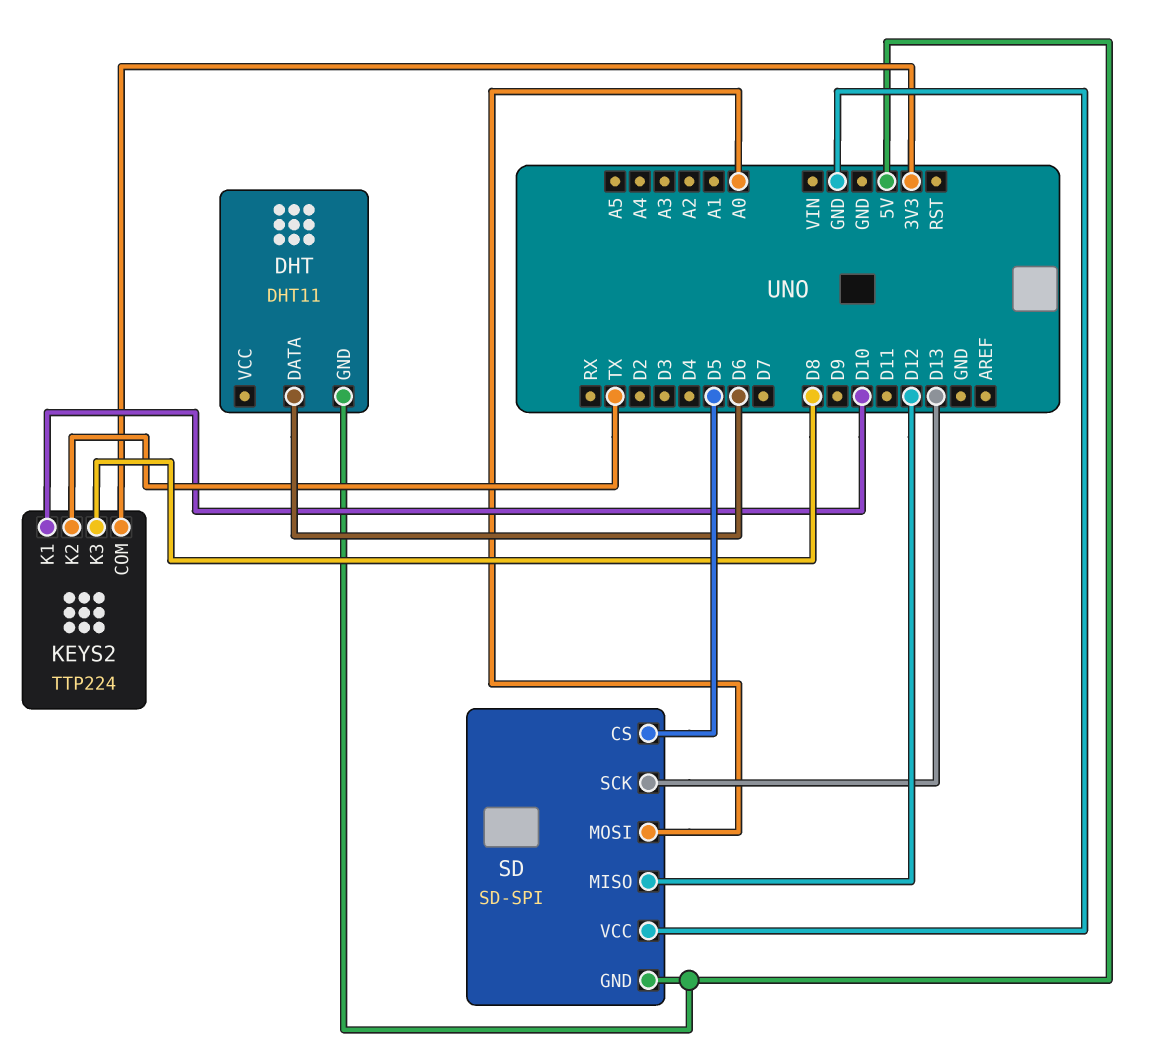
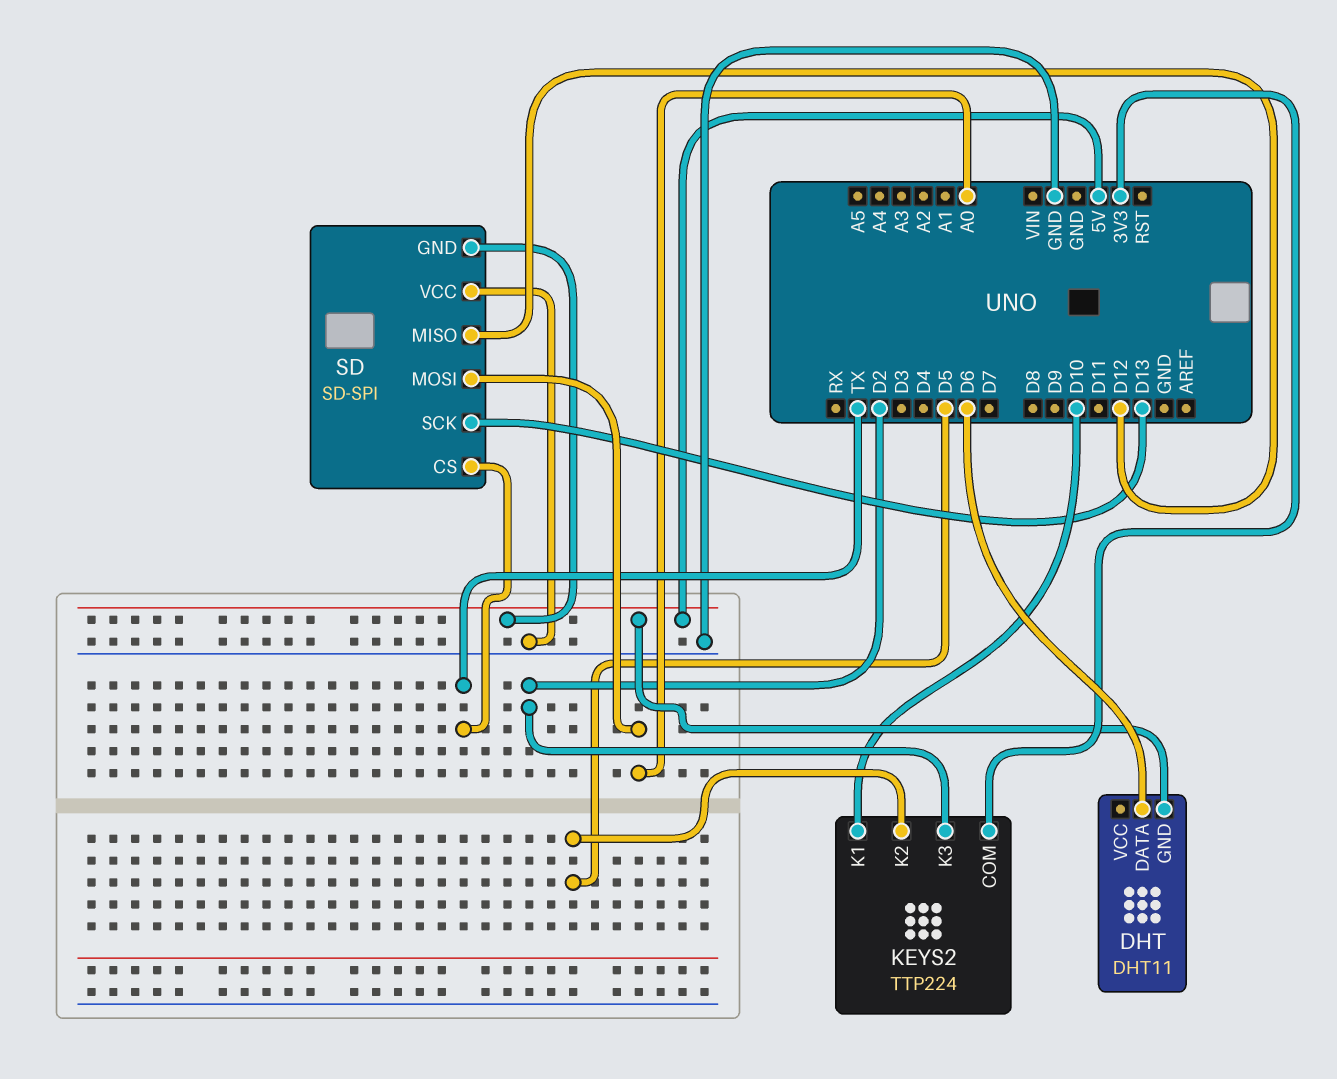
KEYS2 pin K2: TX -> D5
KEYS2 pin K3: D8 -> D2
SD pin CS: D5 -> TX

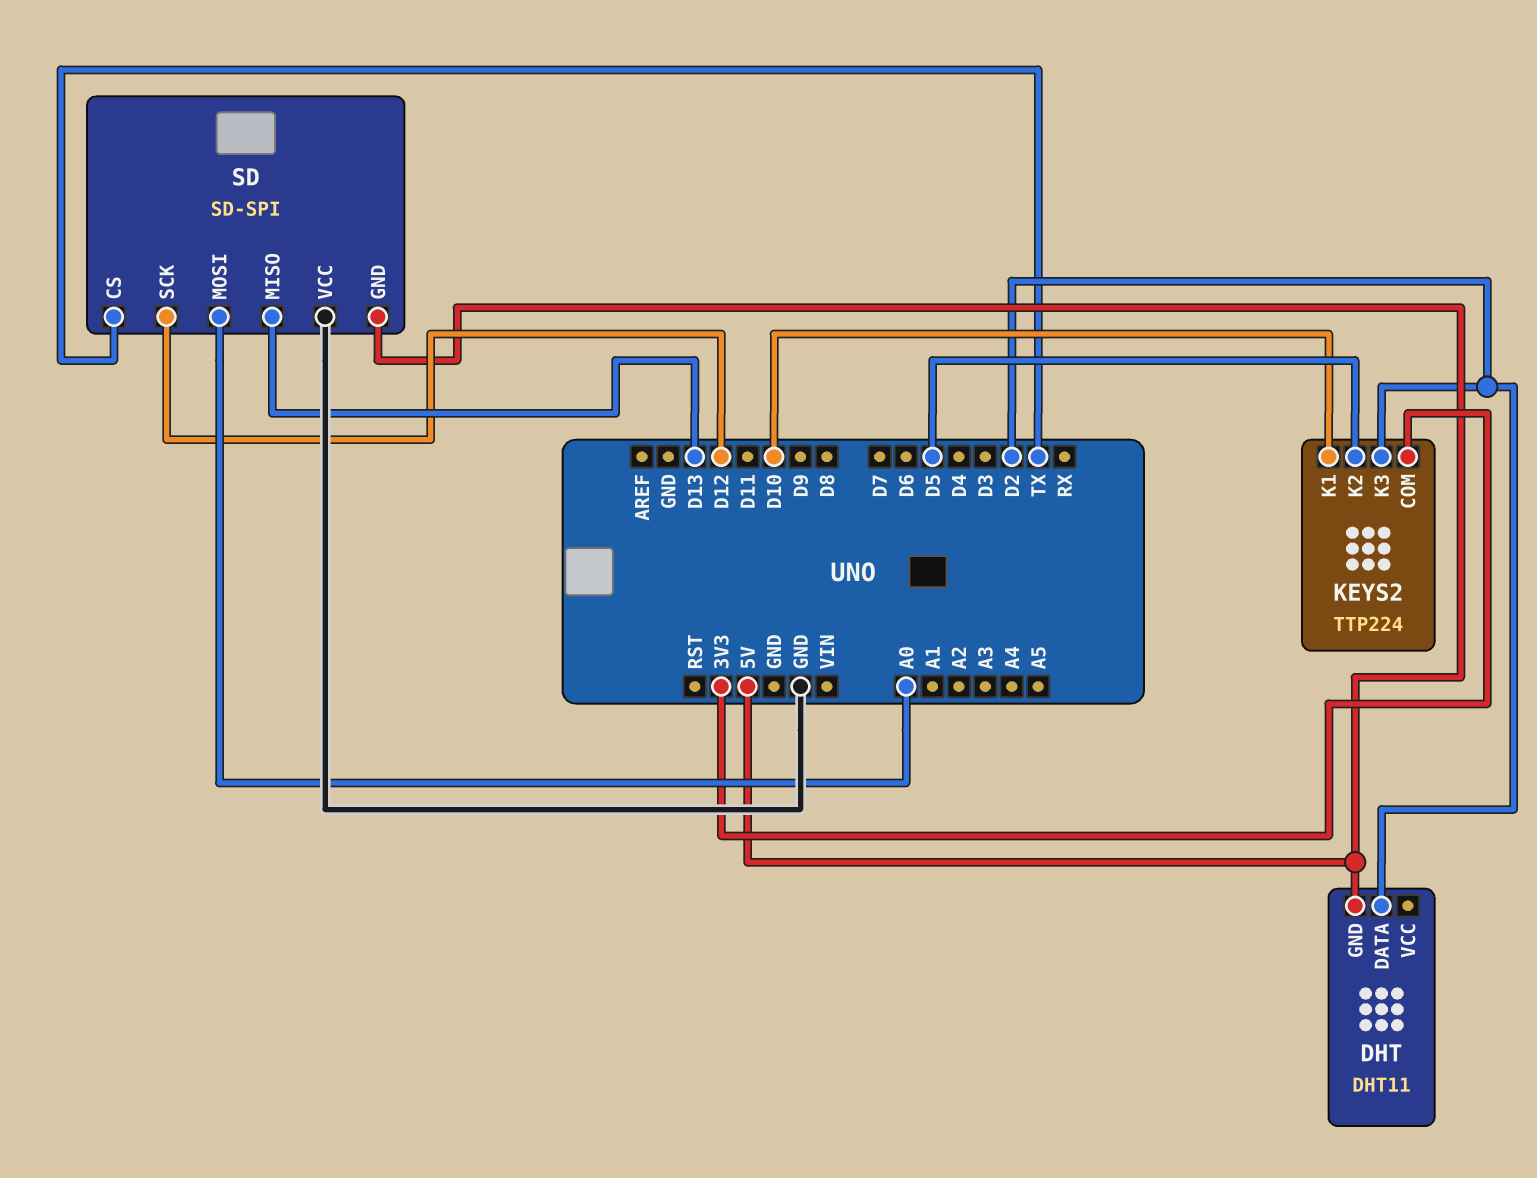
DHT pin DATA: D6 -> D2
SD pin MISO: D12 -> D13
SD pin SCK: D13 -> D12

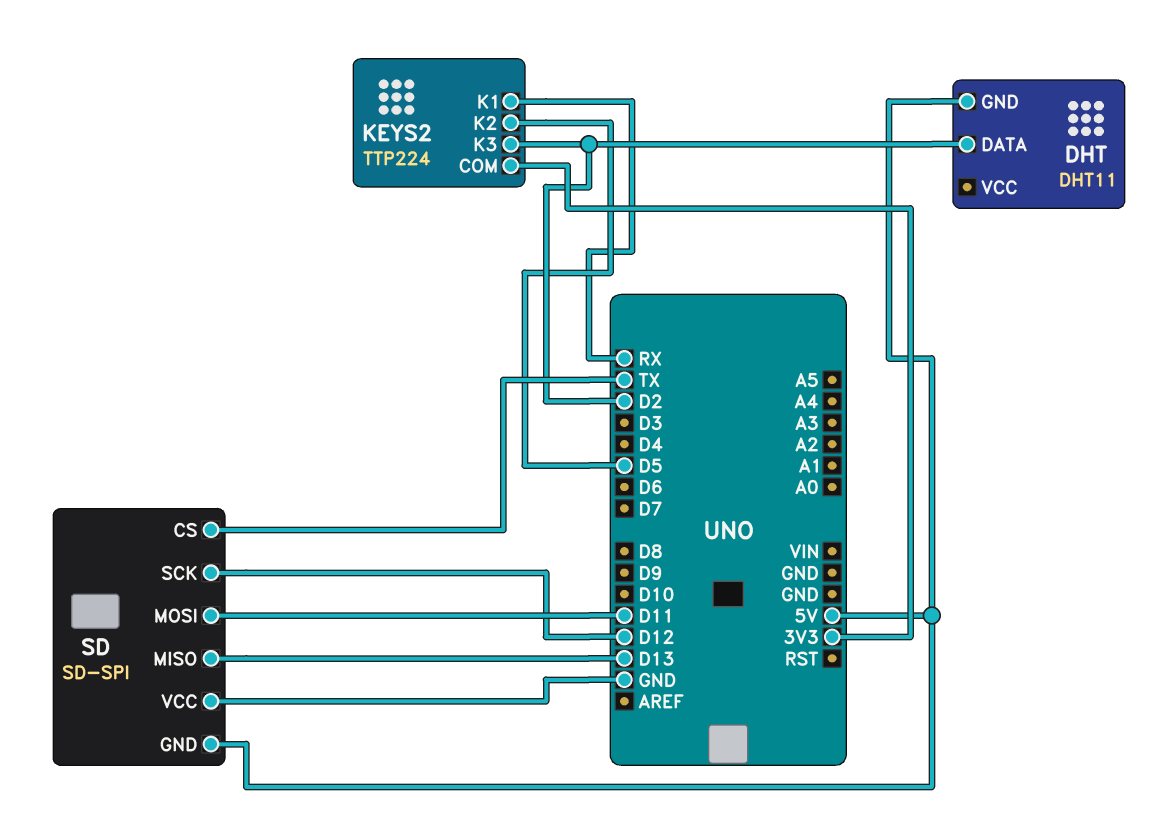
KEYS2 pin K1: D10 -> RX
SD pin MOSI: A0 -> D11

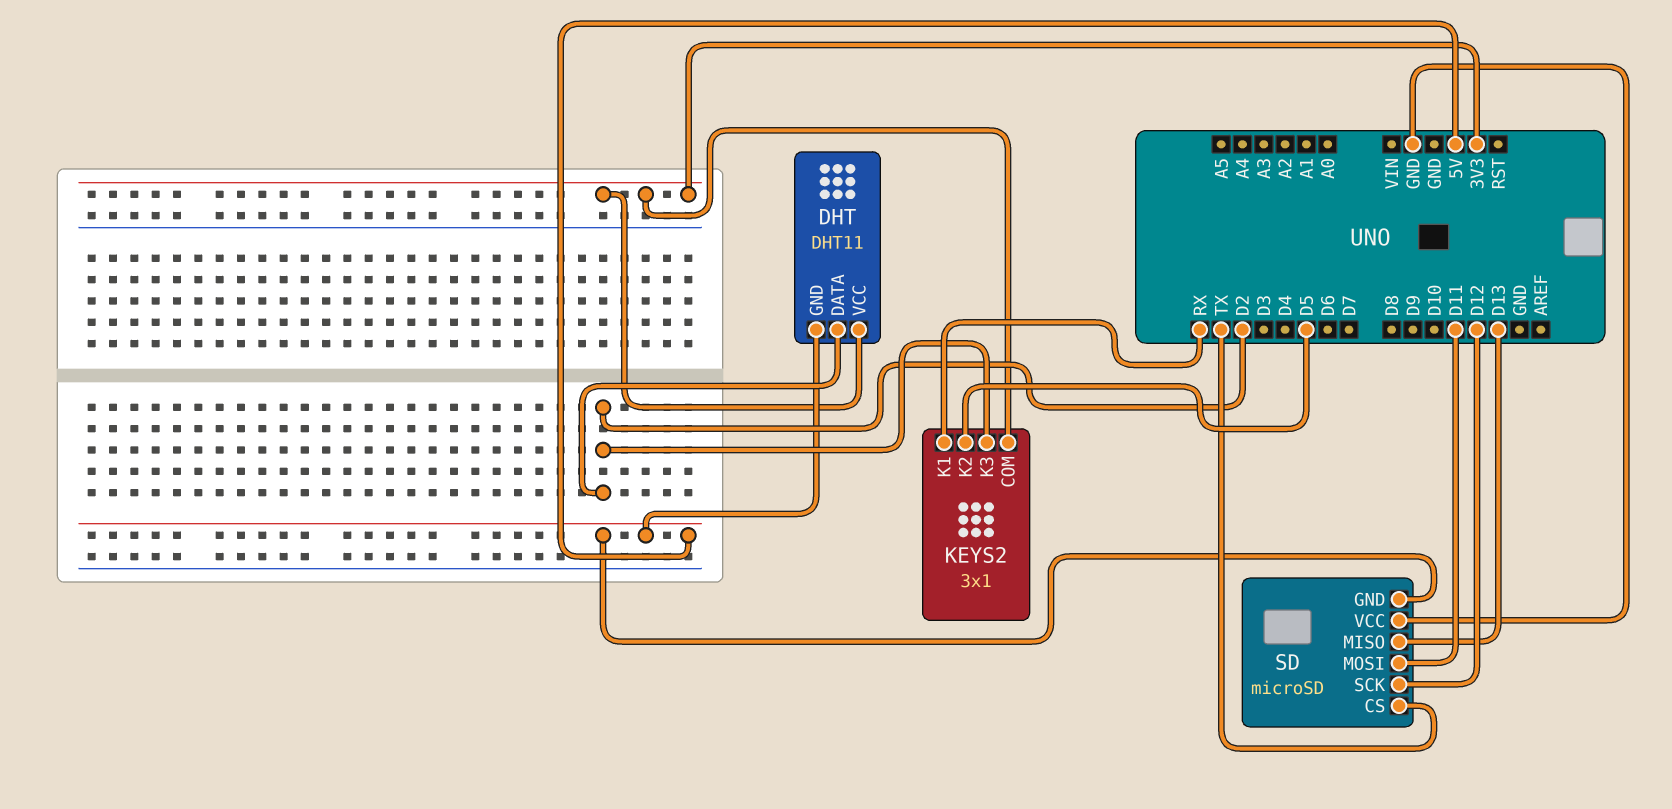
DHT pin VCC: none -> 3V3
KEYS2: TTP224 -> 3x1
SD: SD-SPI -> microSD

